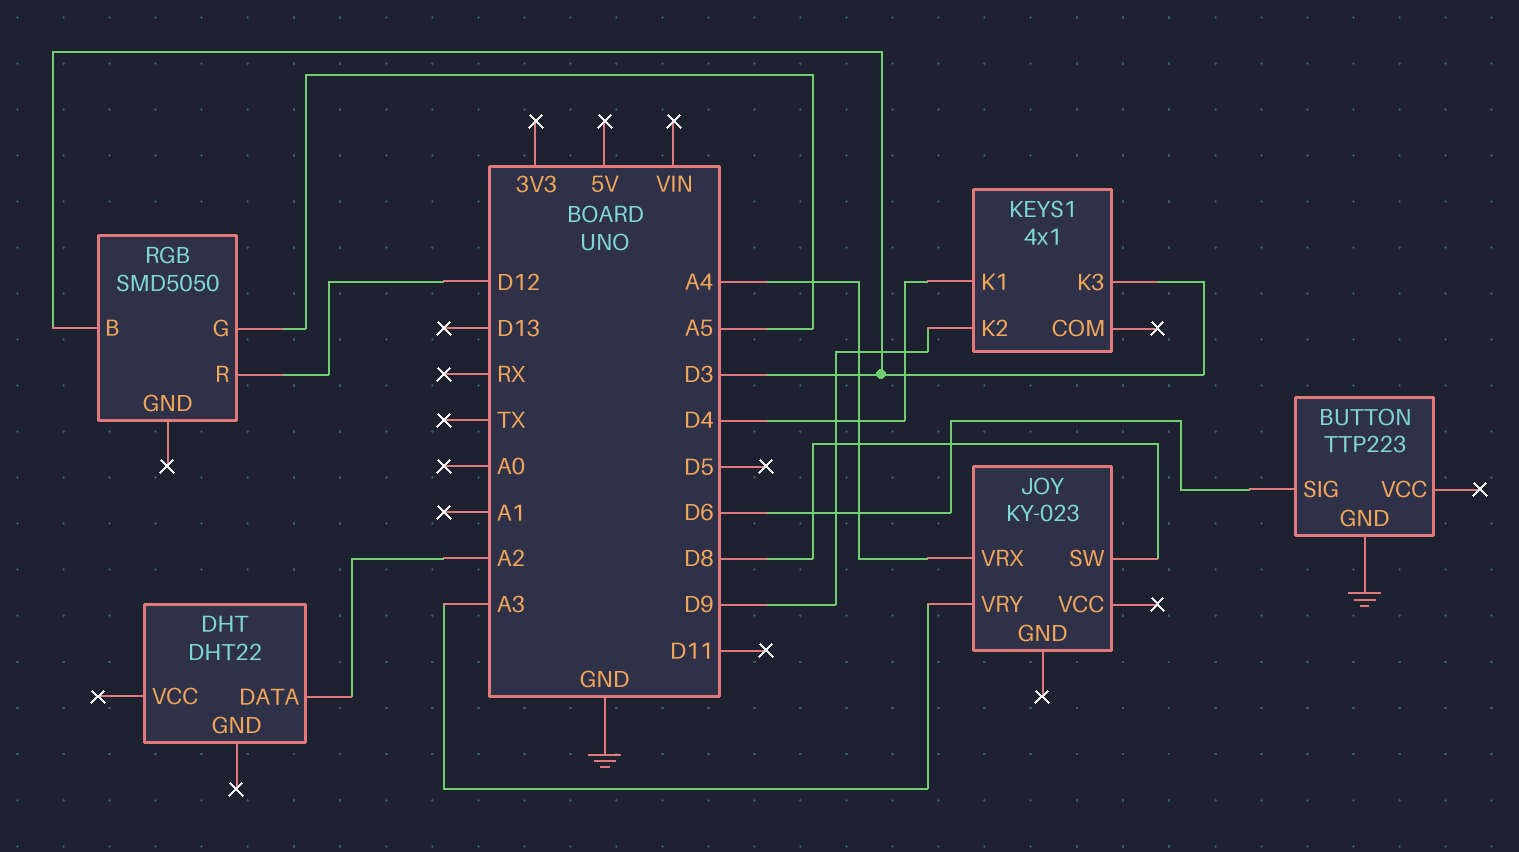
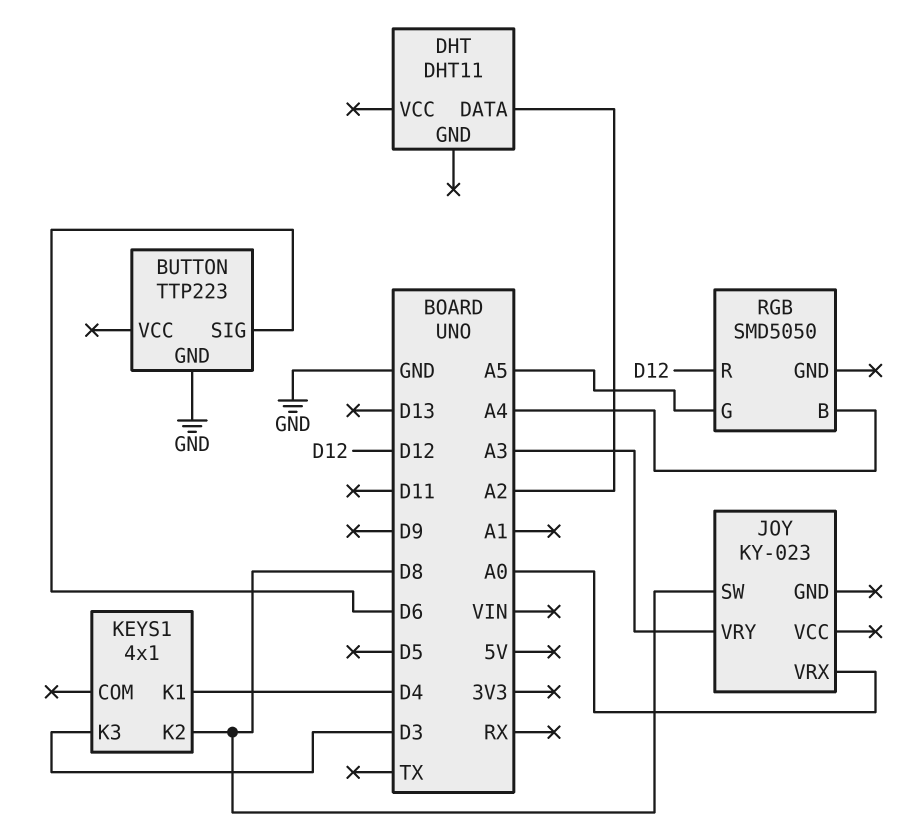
DHT: DHT22 -> DHT11
JOY pin VRX: A4 -> A0
KEYS1 pin K2: D9 -> D8
RGB pin B: D3 -> A4

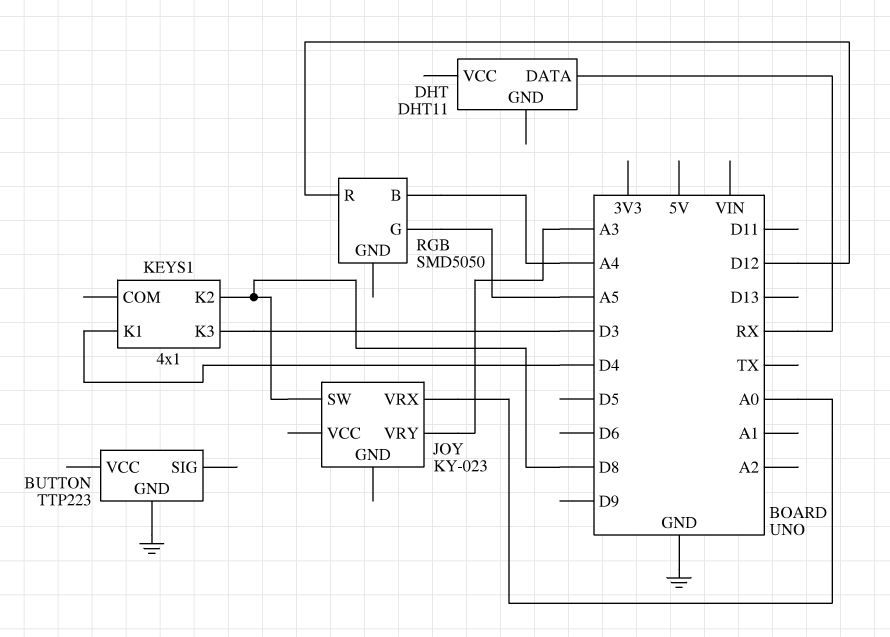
BUTTON pin SIG: D6 -> none
DHT pin DATA: A2 -> RX

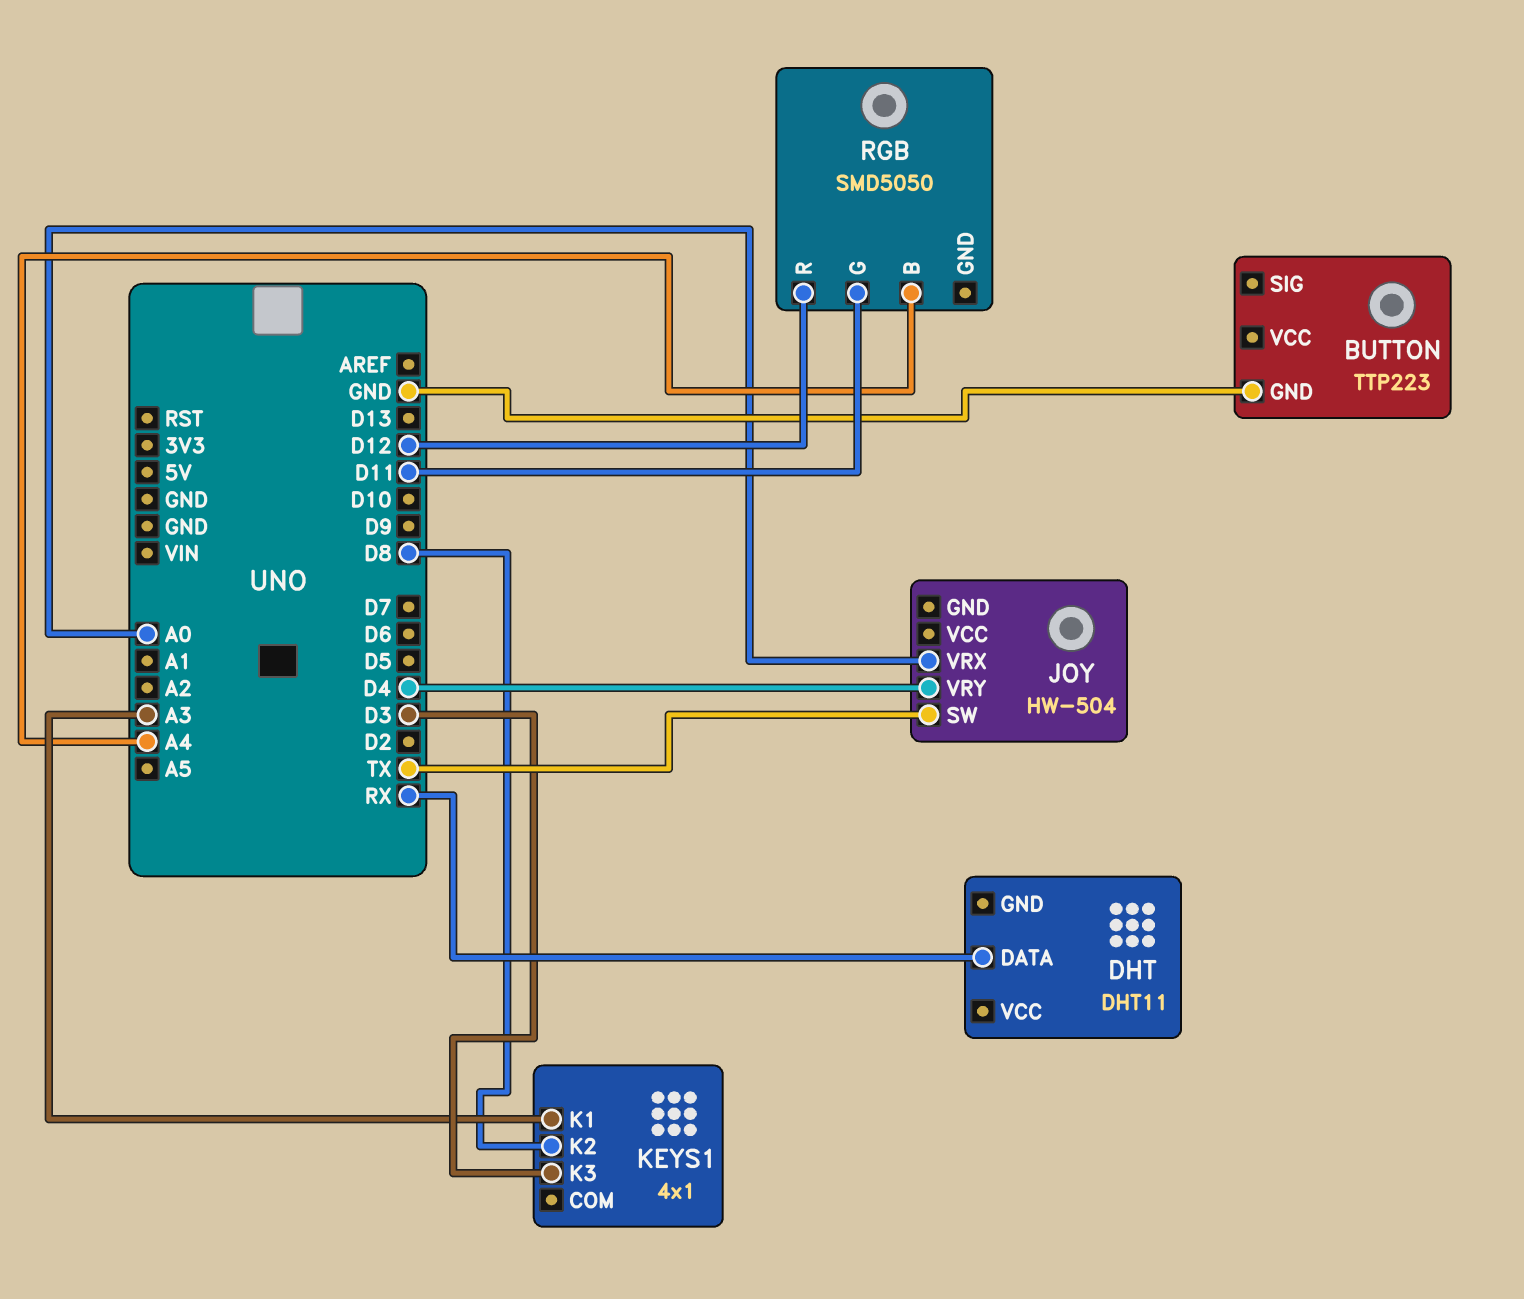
JOY: KY-023 -> HW-504
JOY pin SW: D8 -> TX
JOY pin VRY: A3 -> D4
KEYS1 pin K1: D4 -> A3
RGB pin G: A5 -> D11

